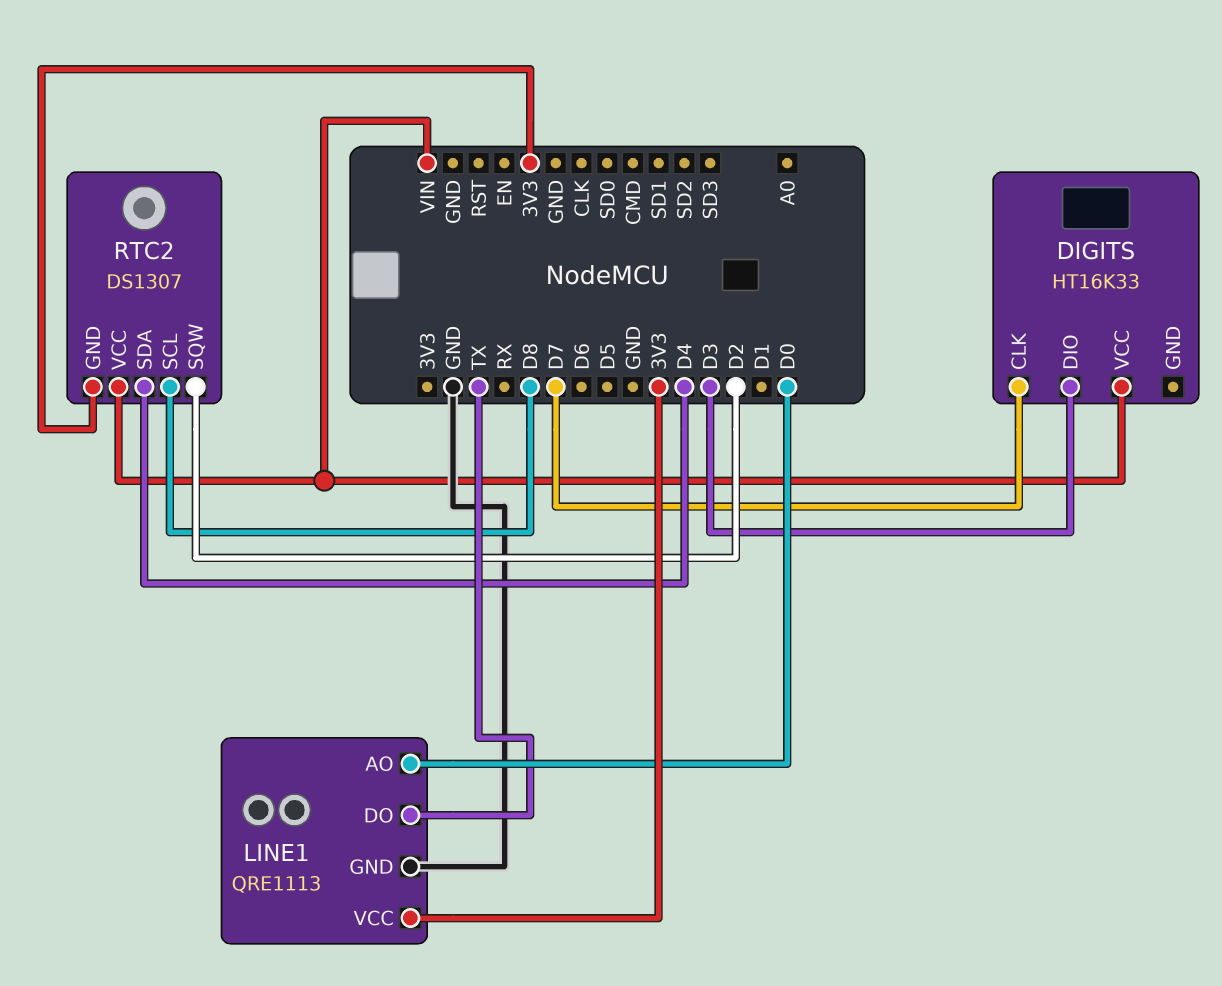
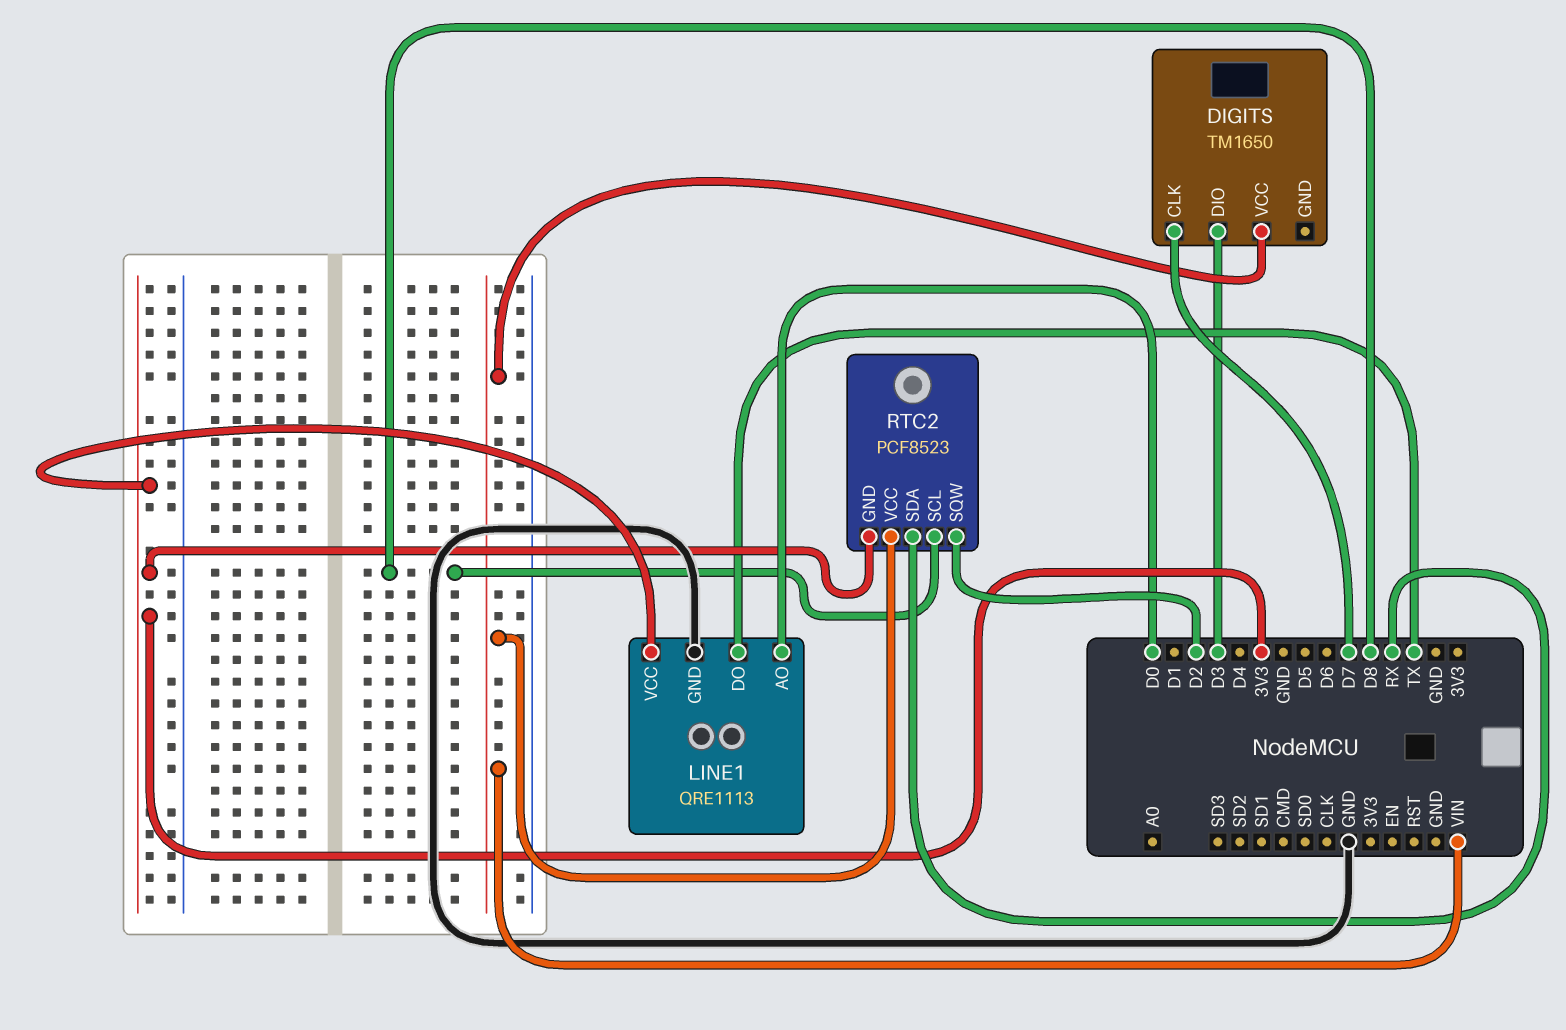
DIGITS: HT16K33 -> TM1650
RTC2: DS1307 -> PCF8523
RTC2 pin SDA: D4 -> RX

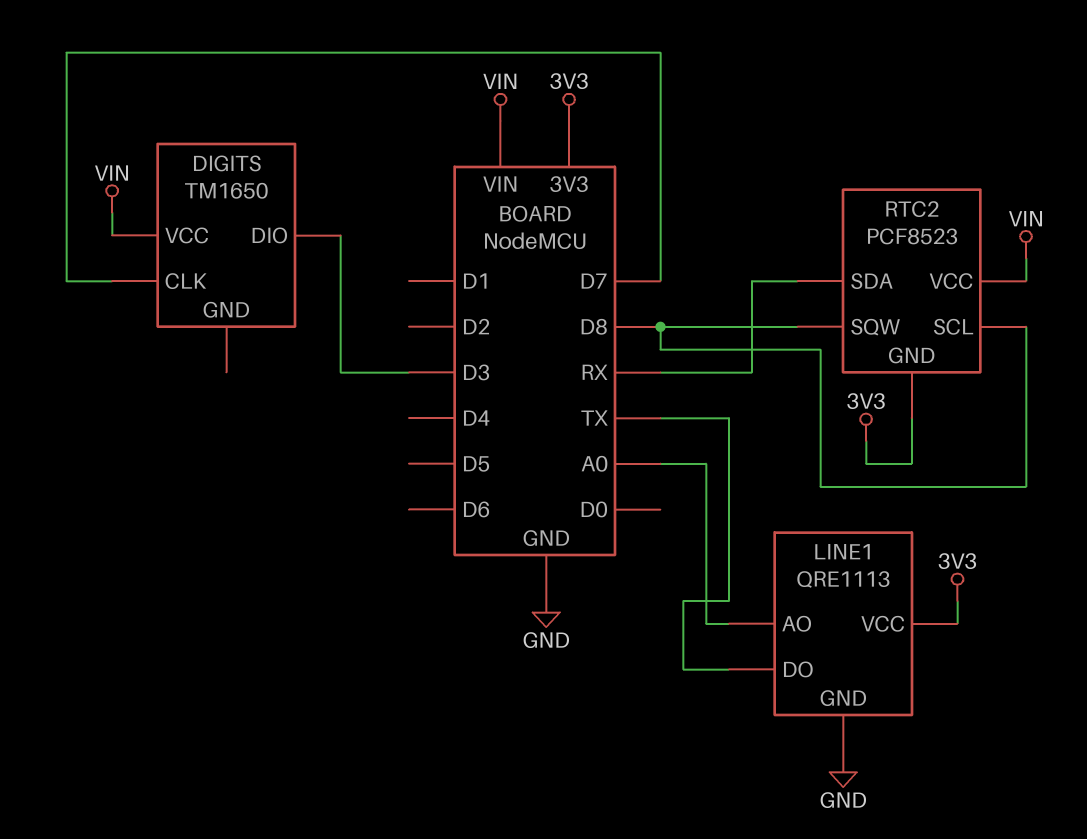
LINE1 pin AO: D0 -> A0
RTC2 pin SQW: D2 -> D8

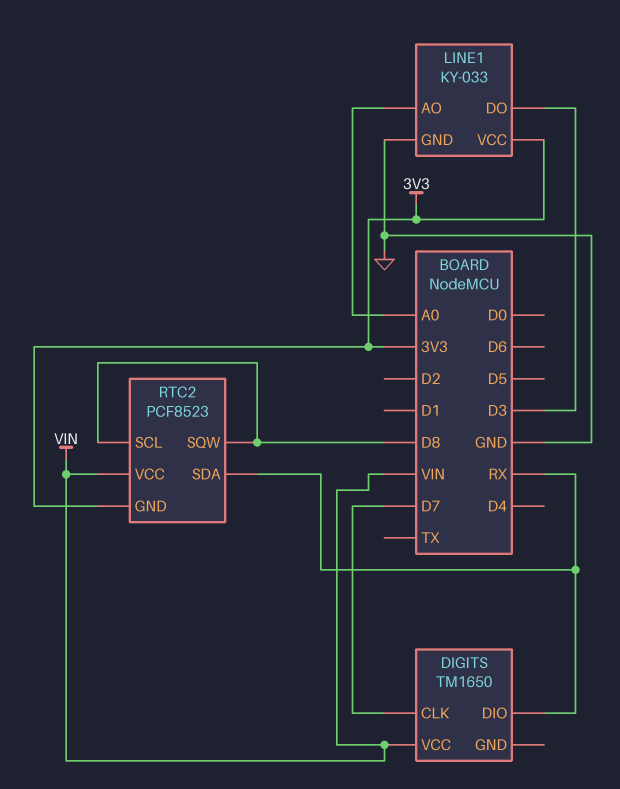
DIGITS pin DIO: D3 -> RX
LINE1: QRE1113 -> KY-033
LINE1 pin DO: TX -> D3

